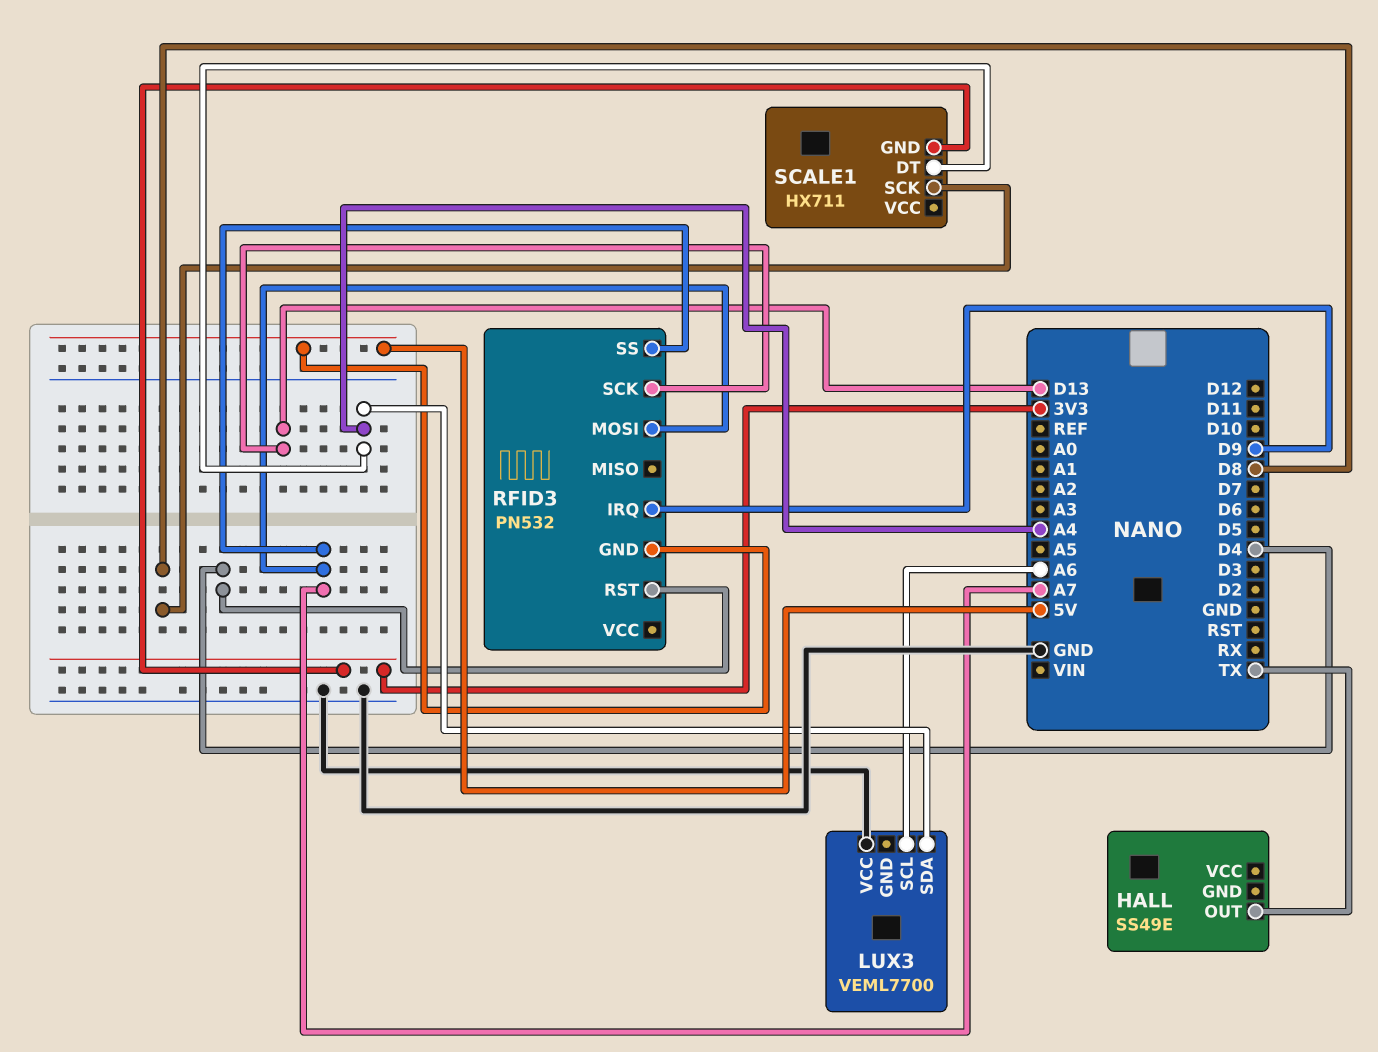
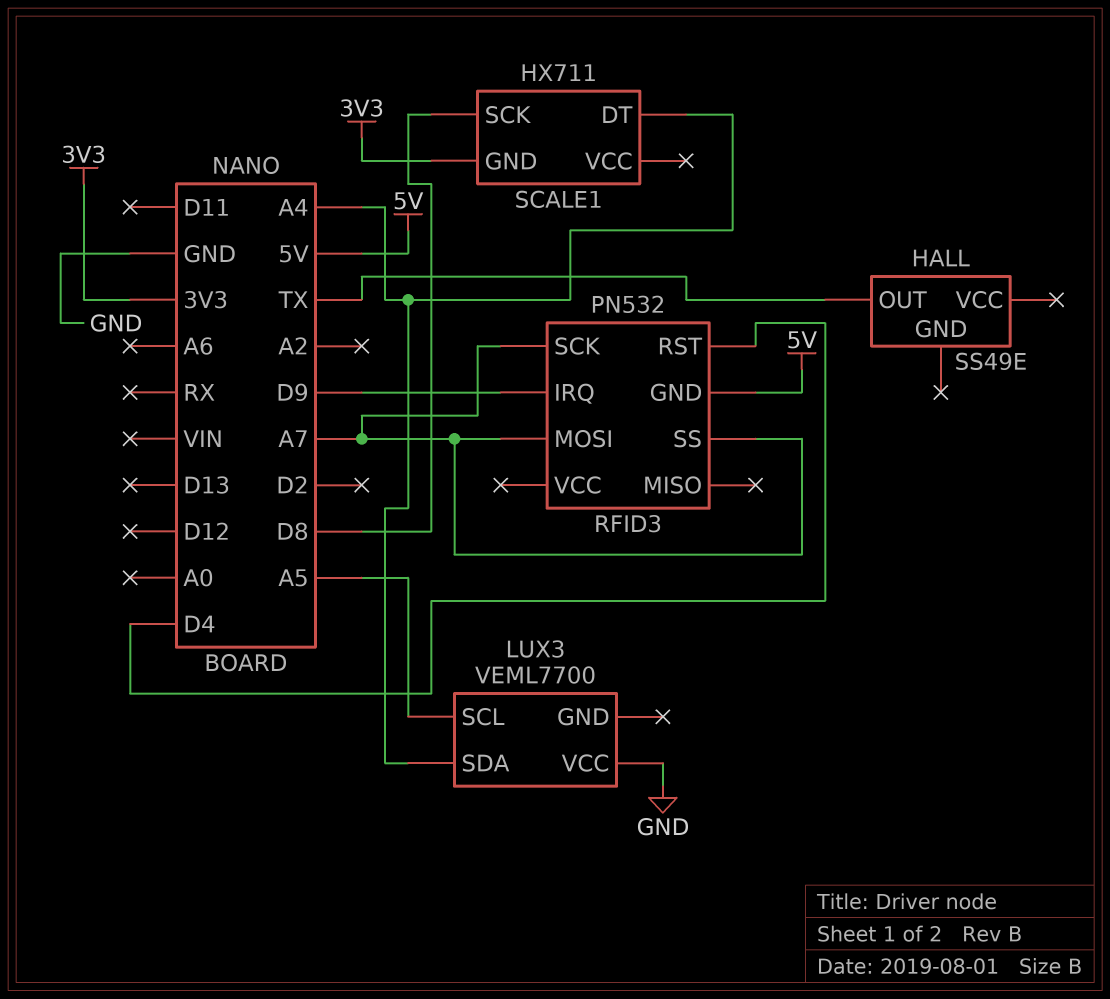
LUX3 pin SCL: A6 -> A5
RFID3 pin SCK: D13 -> A7

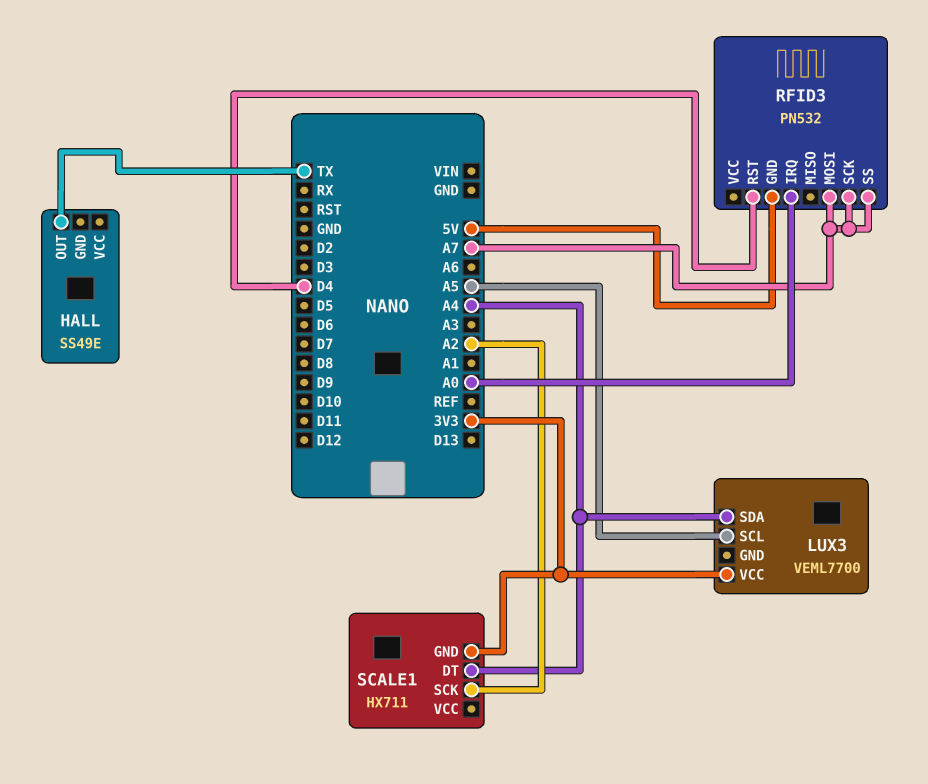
LUX3 pin VCC: GND -> 3V3
RFID3 pin IRQ: D9 -> A0
SCALE1 pin SCK: D8 -> A2

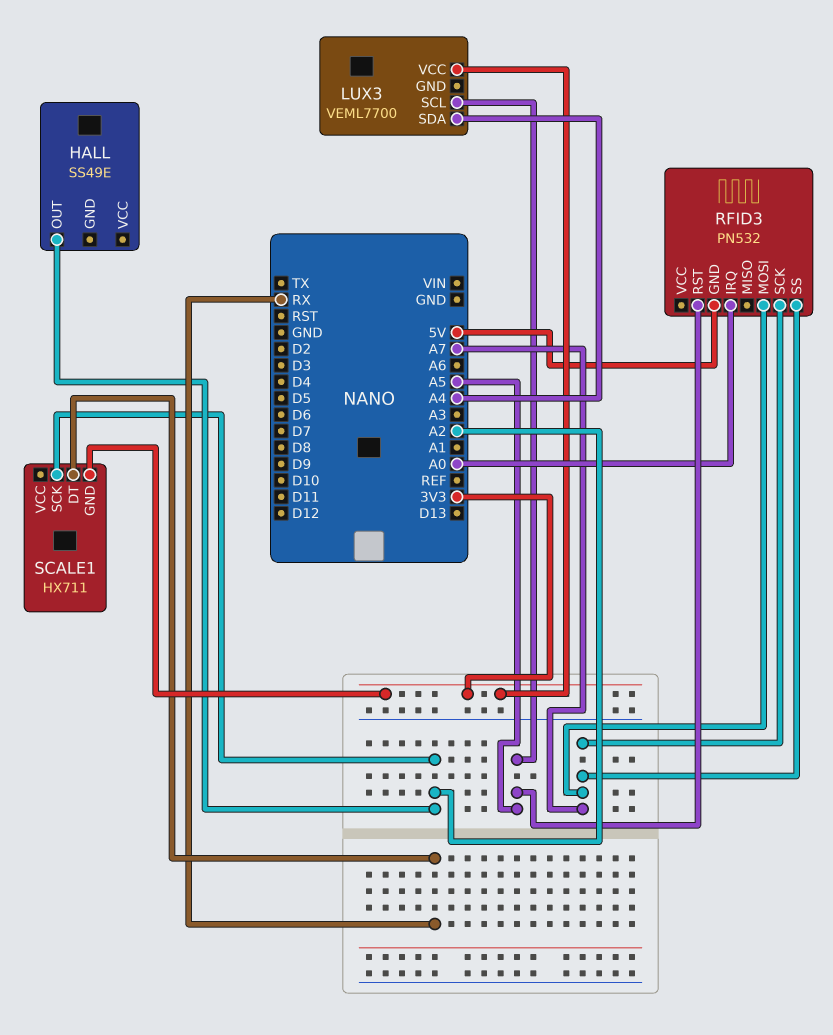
HALL pin OUT: TX -> A2
RFID3 pin RST: D4 -> A5
SCALE1 pin DT: A4 -> RX

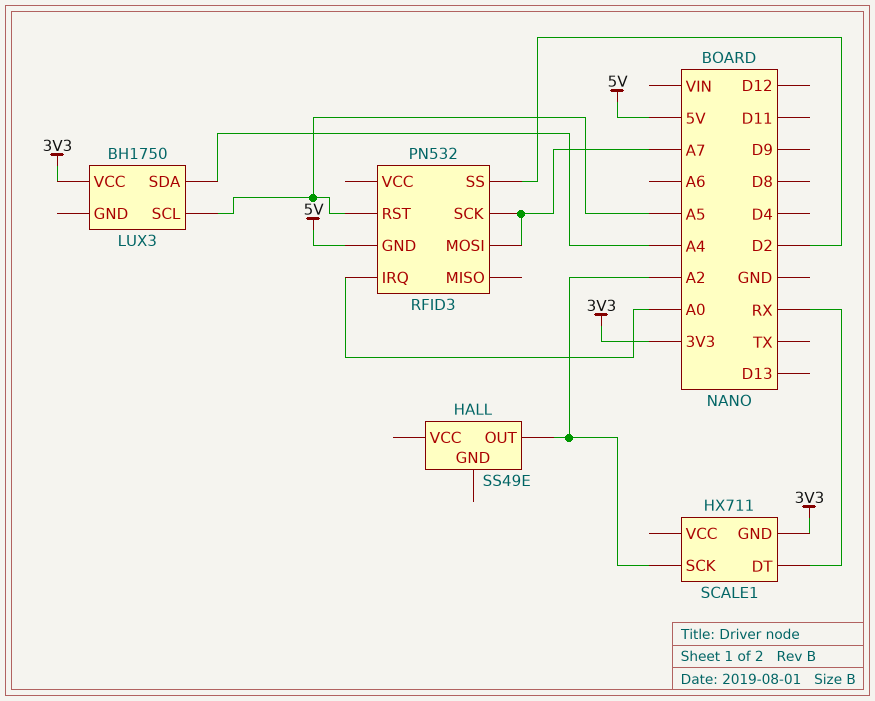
LUX3: VEML7700 -> BH1750
RFID3 pin SS: A7 -> D2

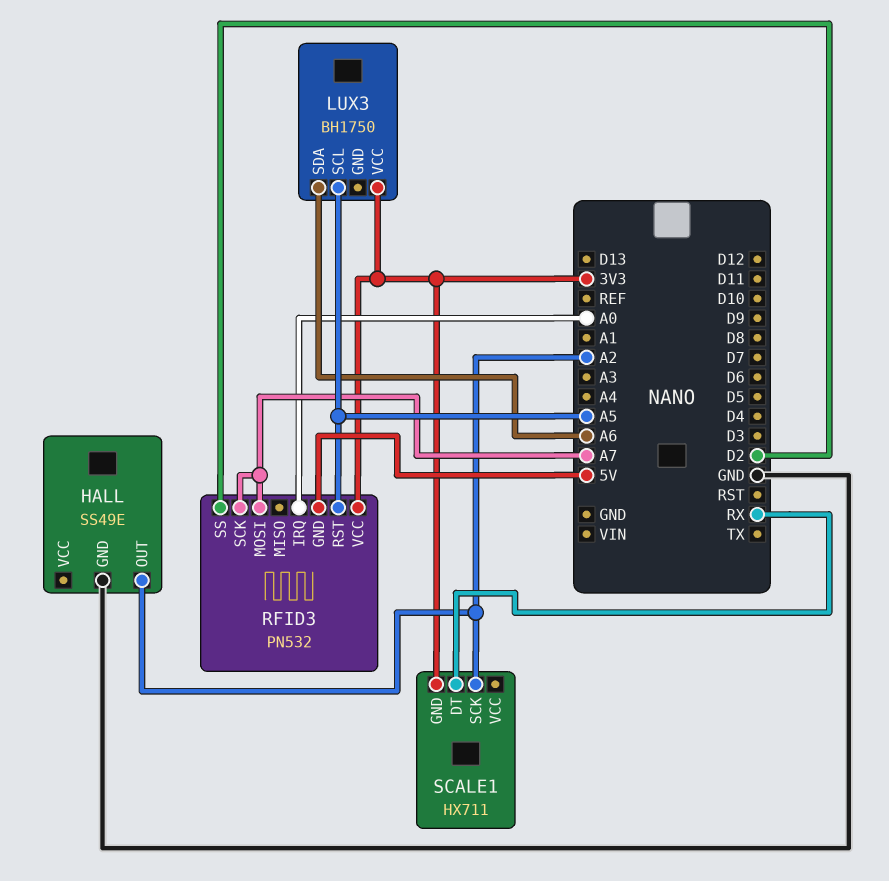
HALL pin GND: none -> GND
LUX3 pin SDA: A4 -> A6
RFID3 pin VCC: none -> 3V3

